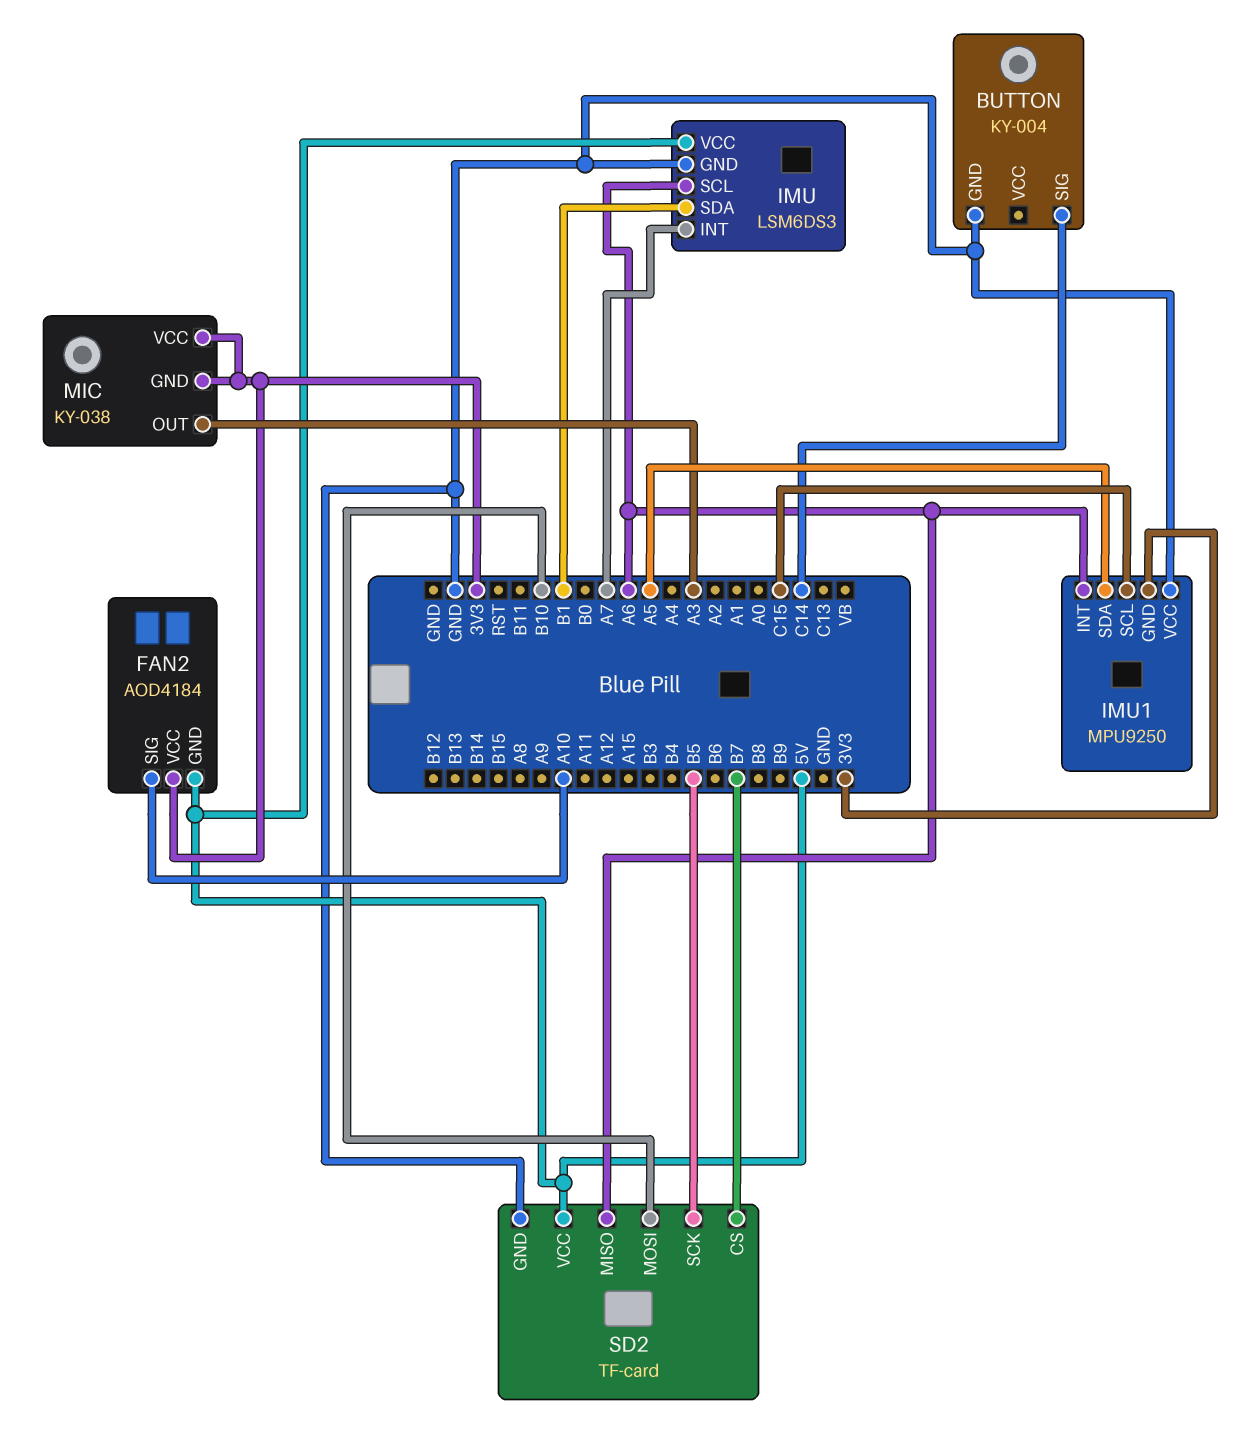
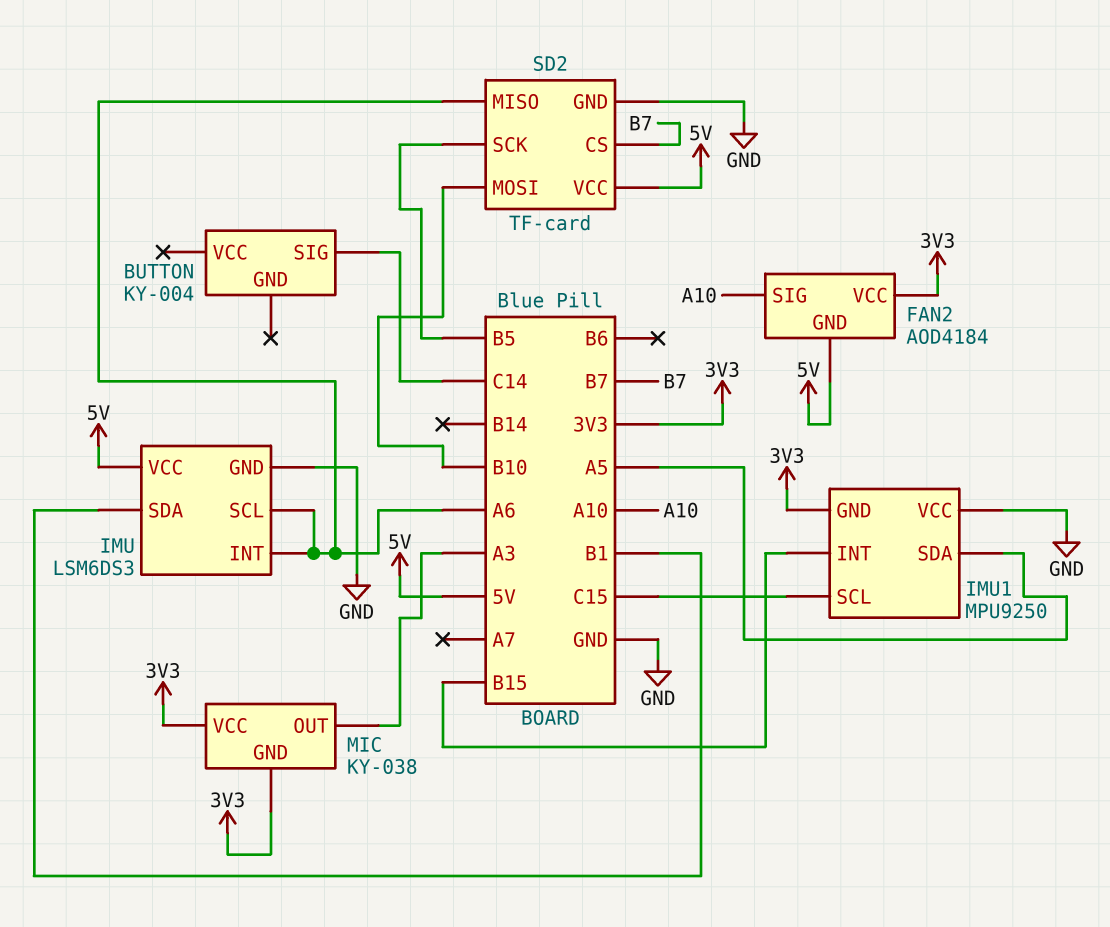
BUTTON pin GND: GND -> none
IMU pin INT: A7 -> A6
IMU1 pin INT: A6 -> B15

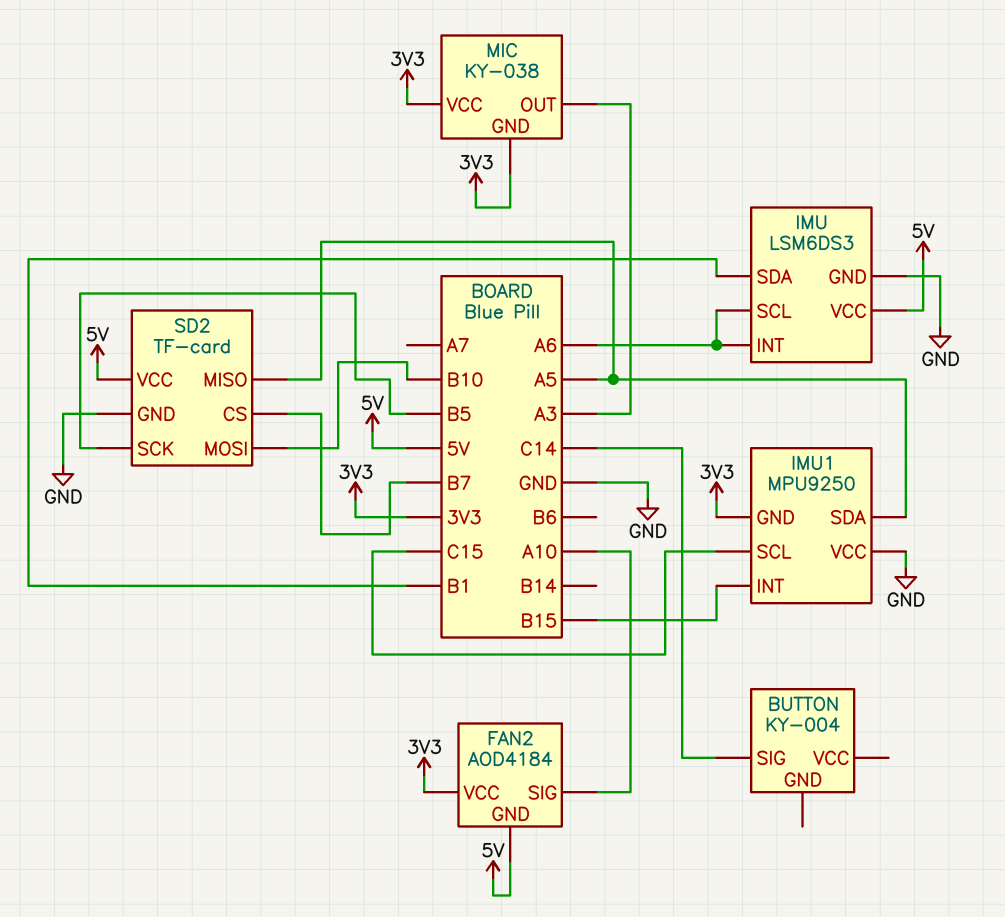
SD2 pin MISO: A6 -> A5

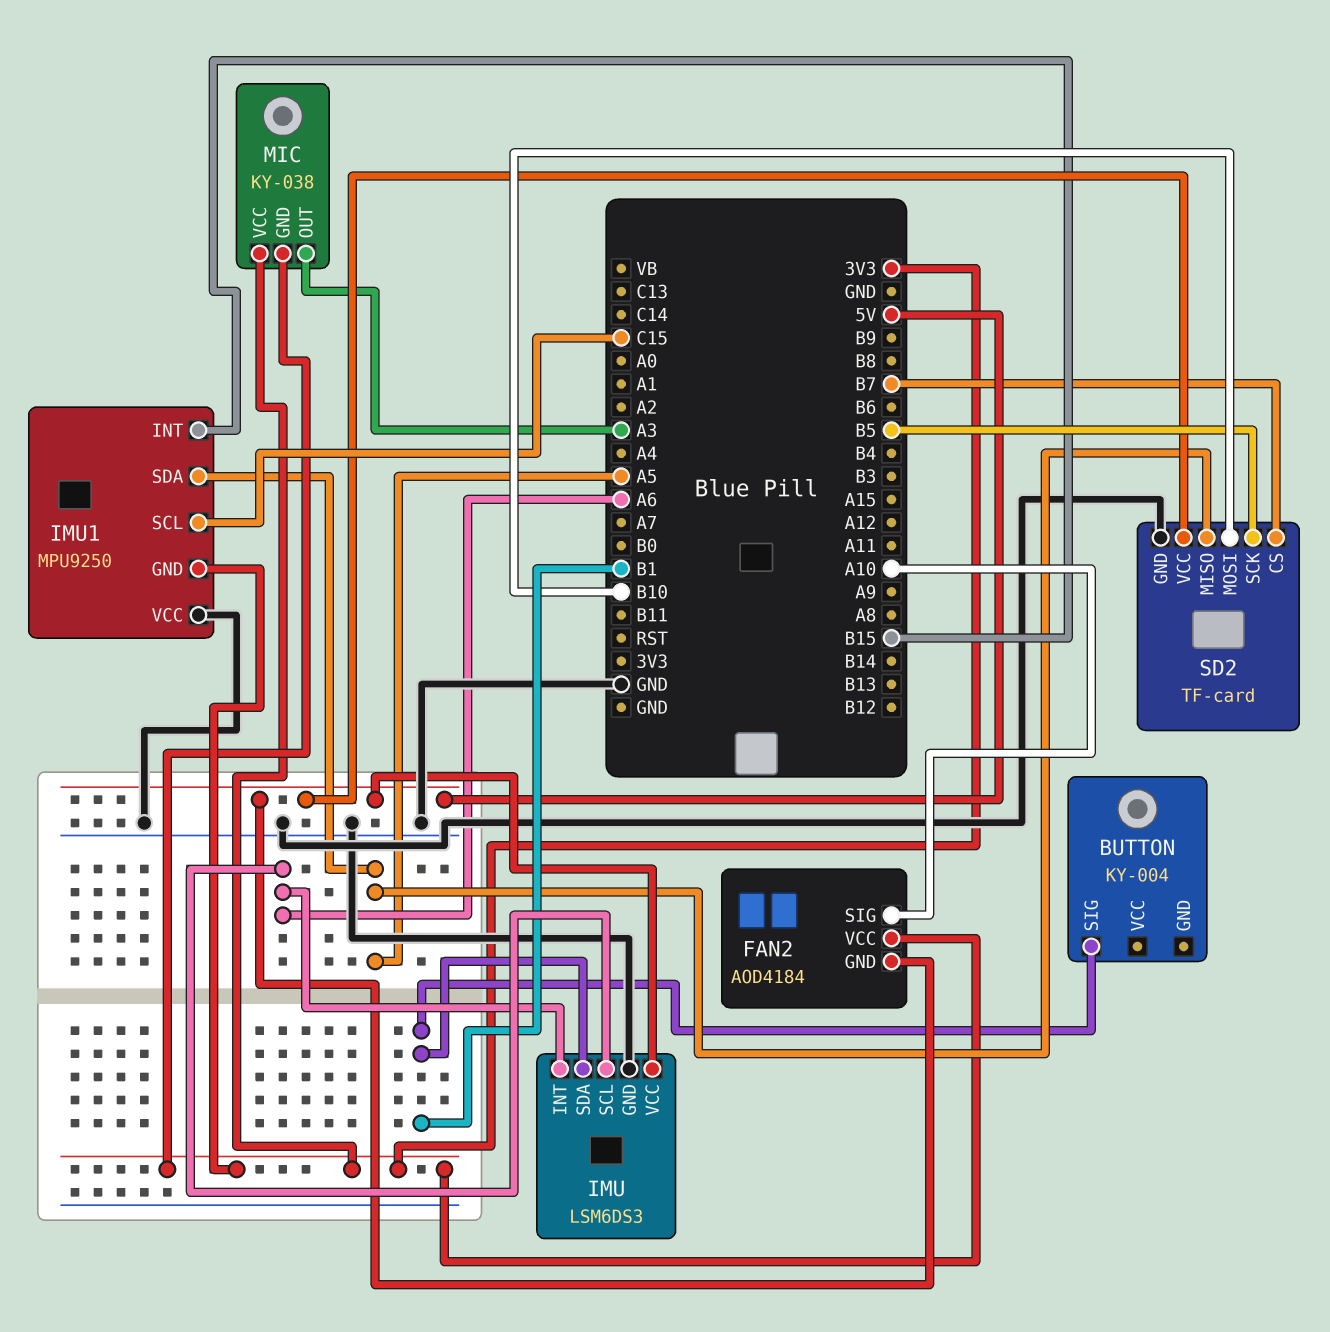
BUTTON pin SIG: C14 -> B1

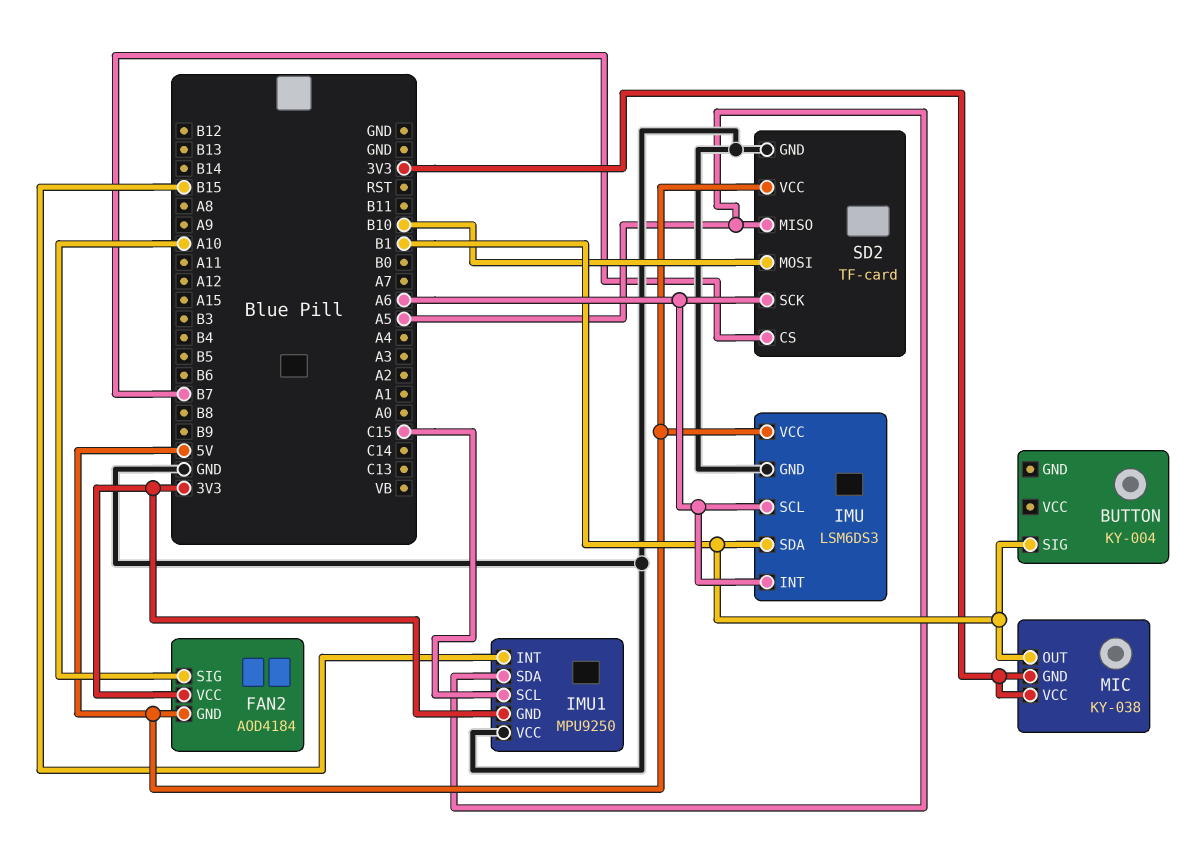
MIC pin OUT: A3 -> B1
SD2 pin SCK: B5 -> A6

